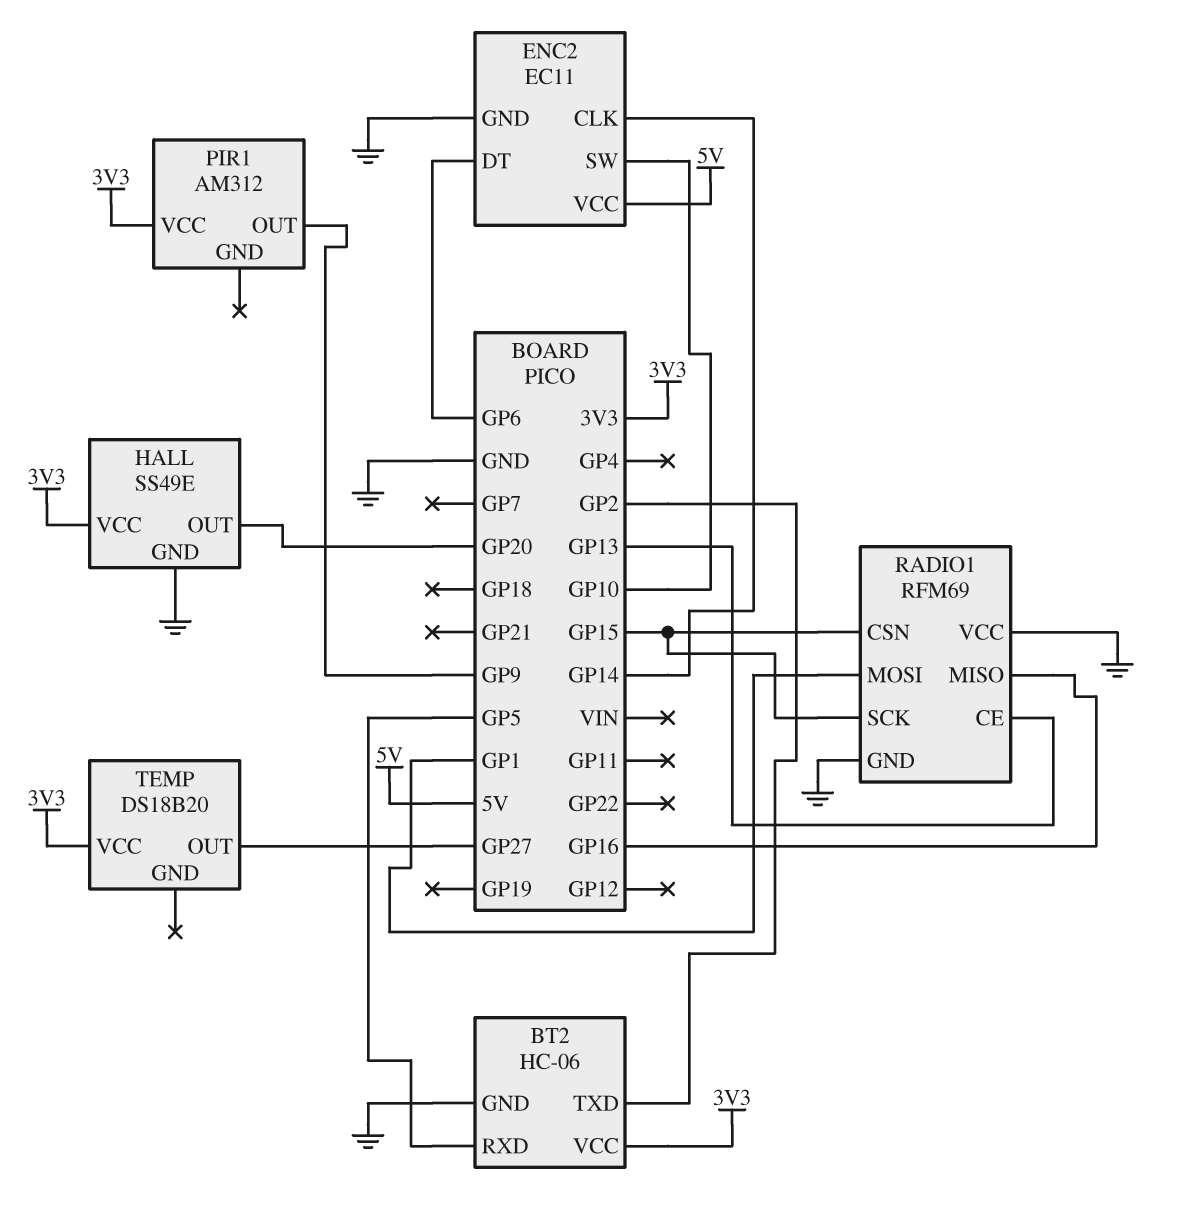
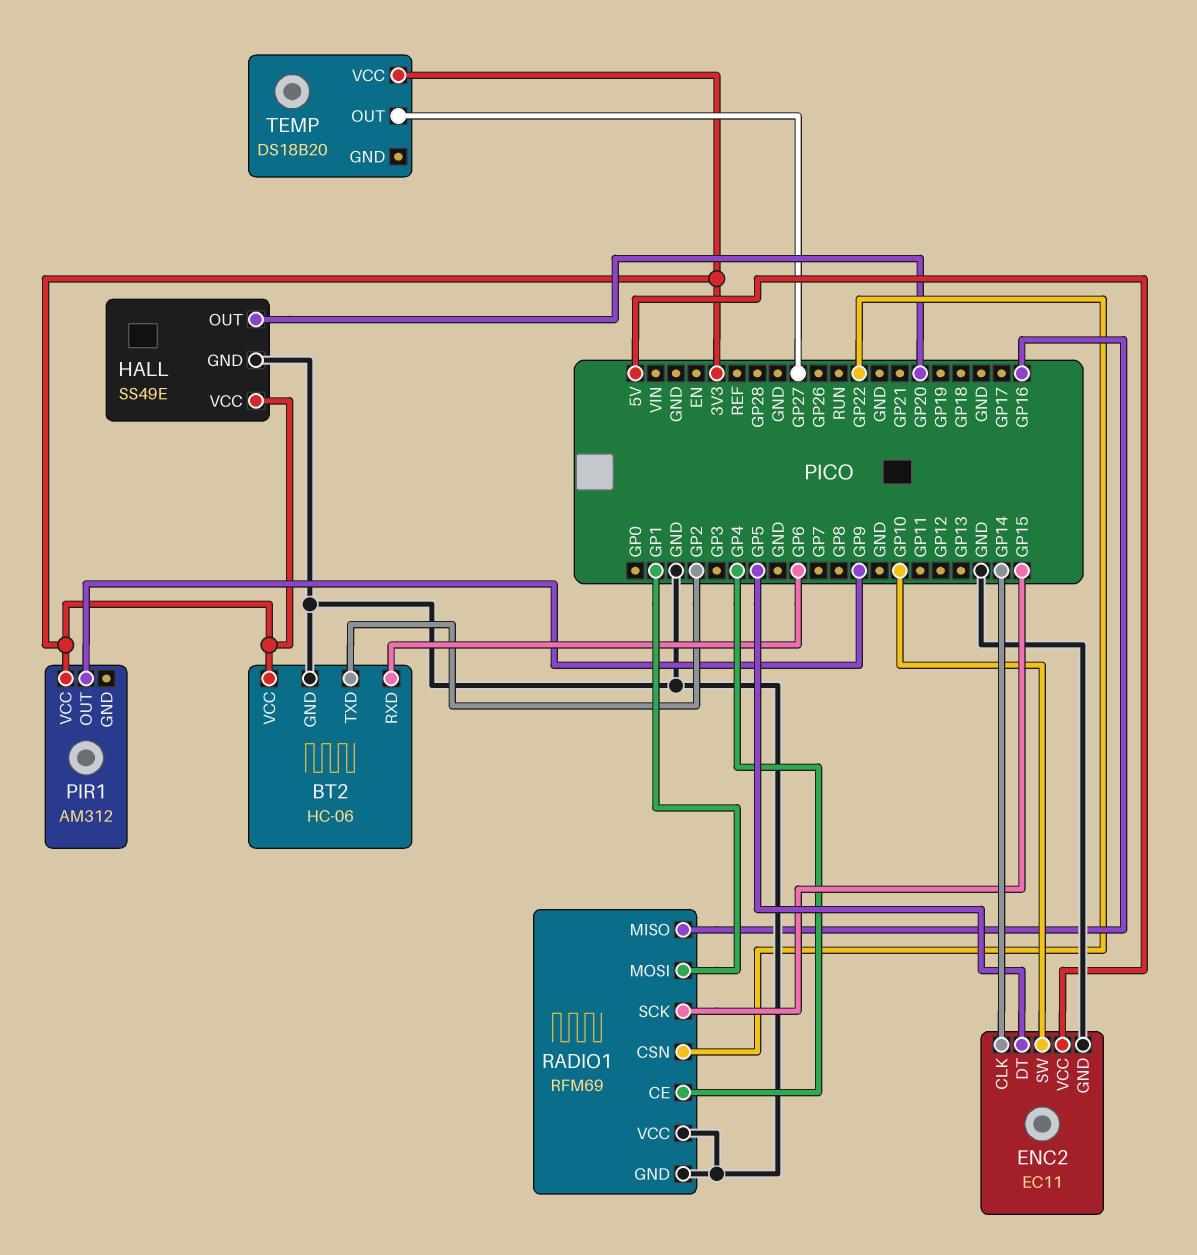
BT2 pin RXD: GP5 -> GP6
ENC2 pin DT: GP6 -> GP5
RADIO1 pin CE: GP13 -> GP4
RADIO1 pin CSN: GP15 -> GP22

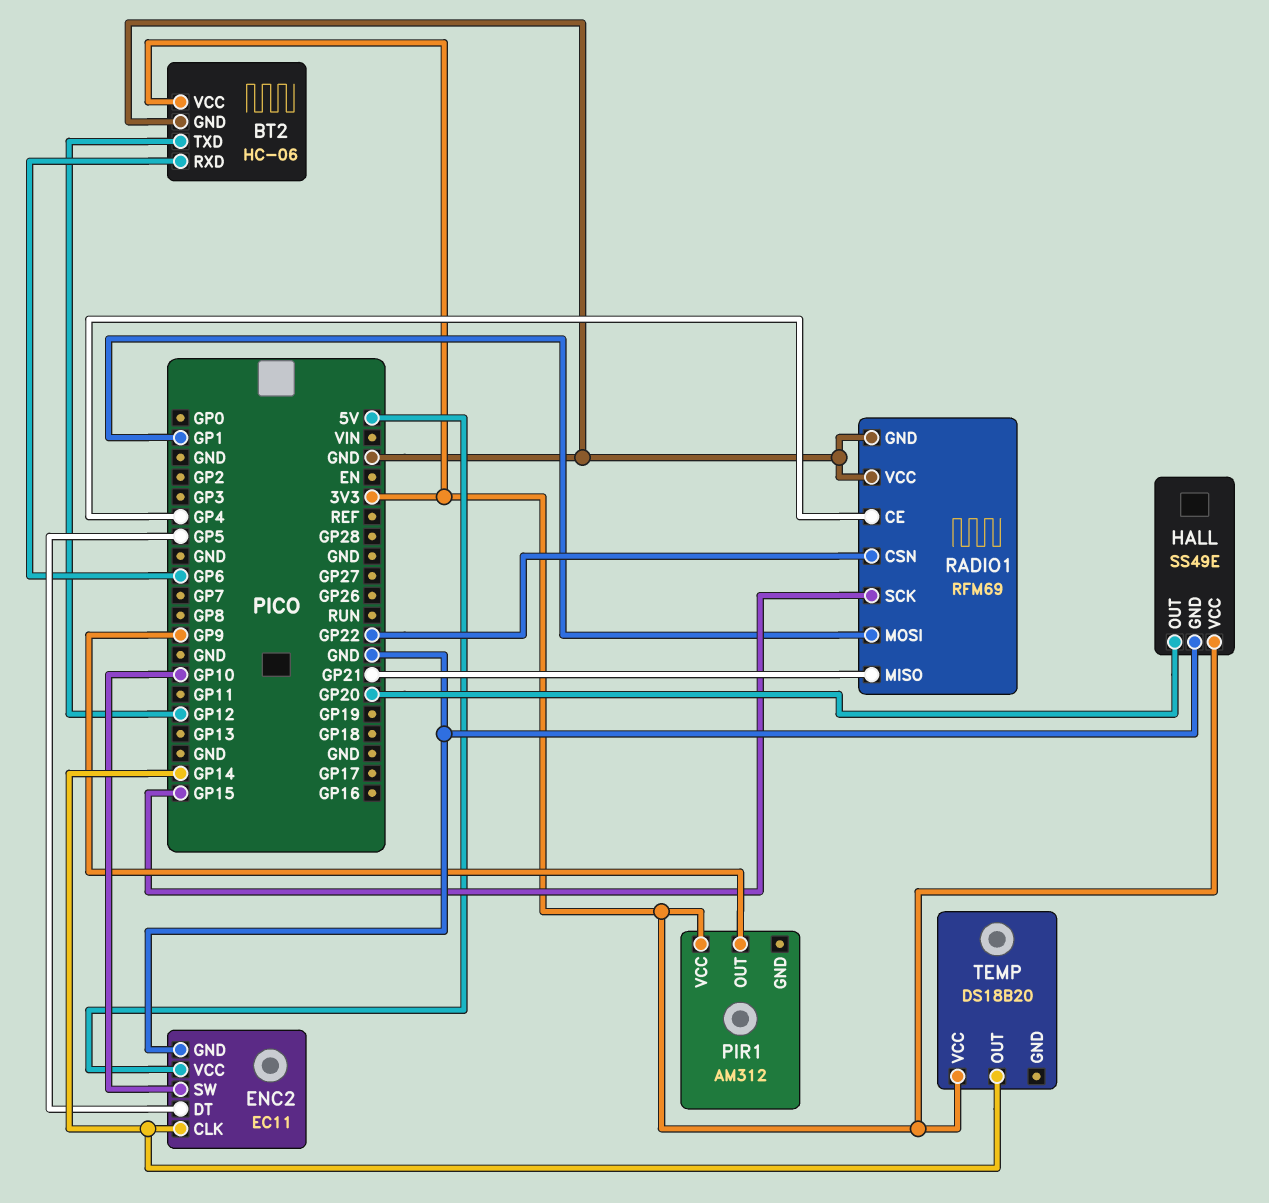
BT2 pin TXD: GP2 -> GP12
RADIO1 pin MISO: GP16 -> GP21
TEMP pin OUT: GP27 -> GP14

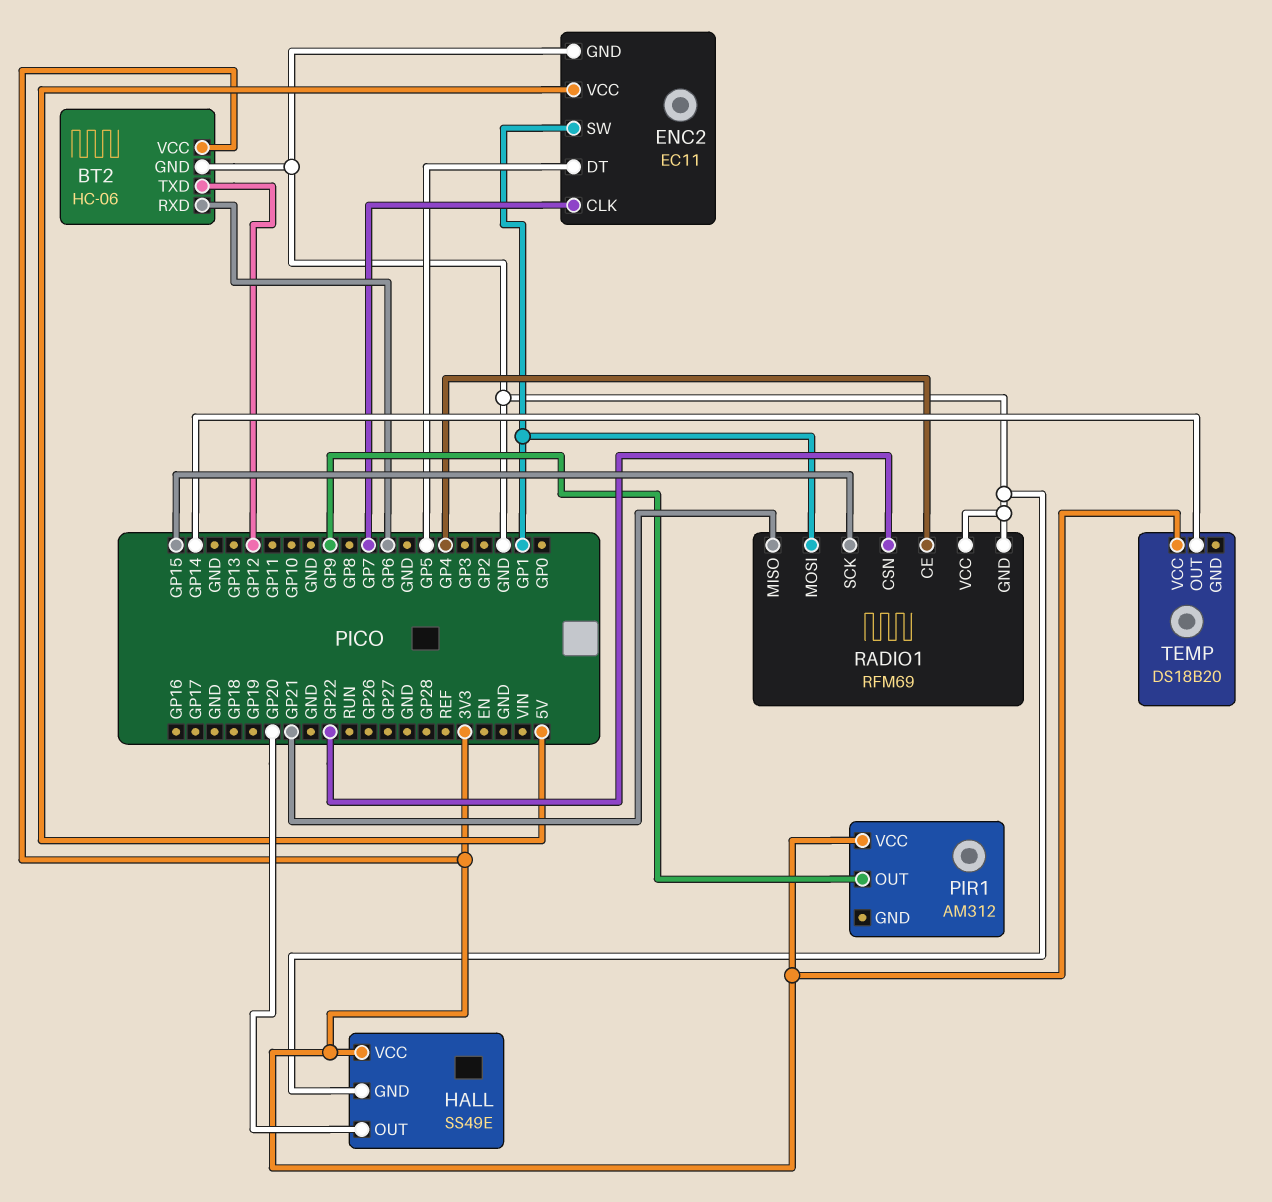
ENC2 pin CLK: GP14 -> GP7
ENC2 pin SW: GP10 -> GP1

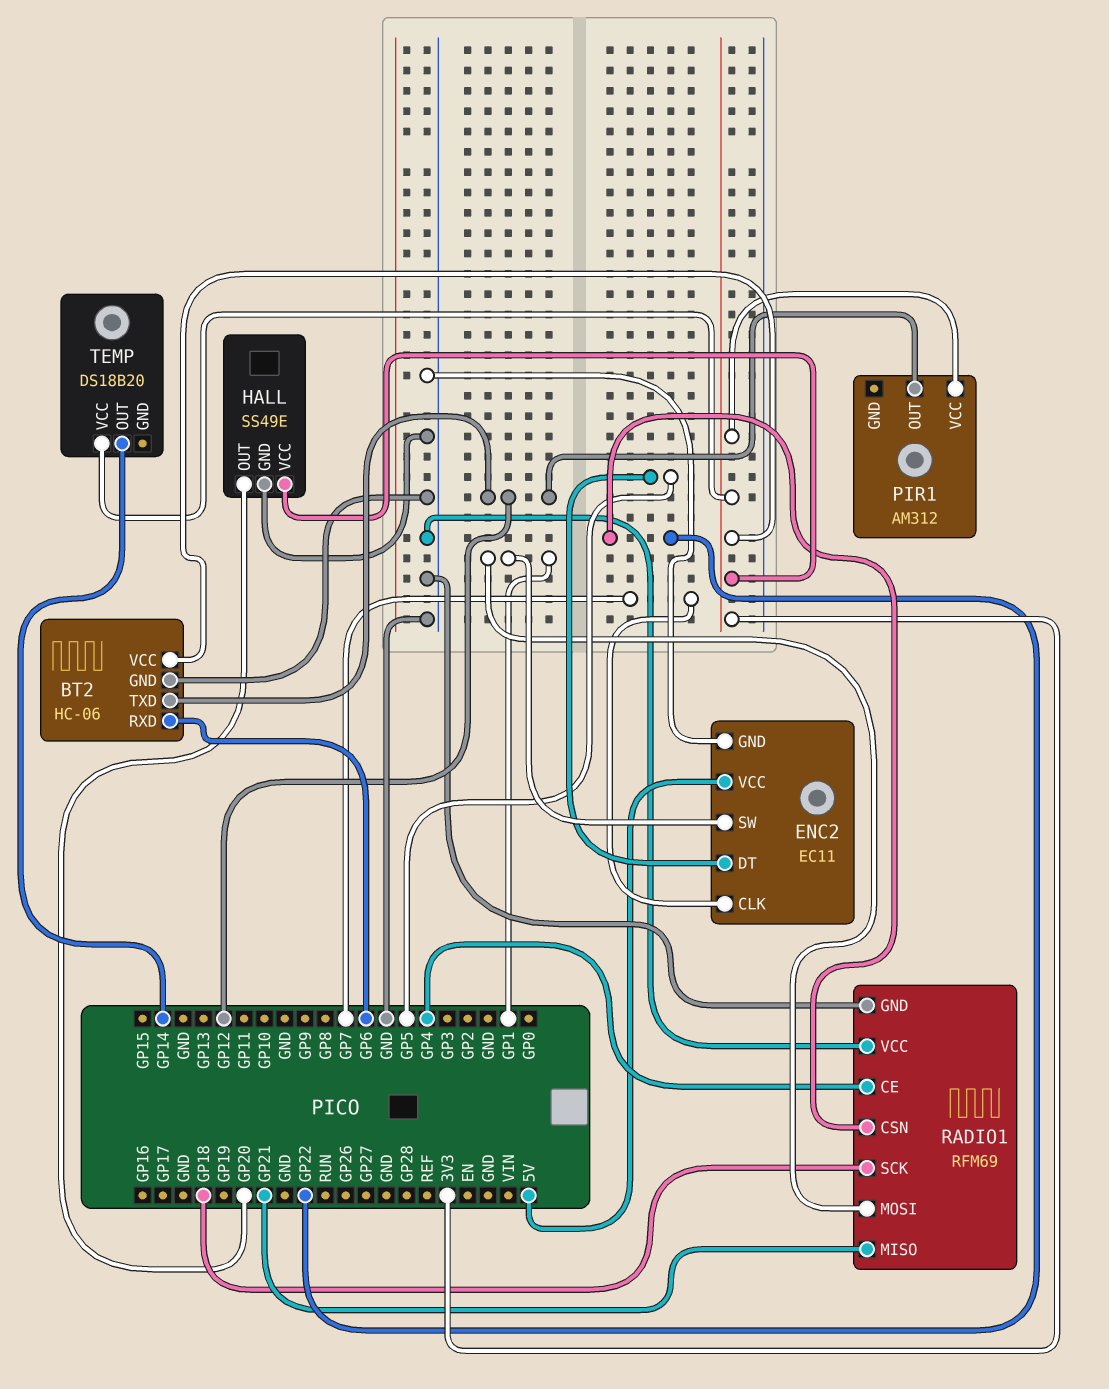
PIR1 pin OUT: GP9 -> GP12
RADIO1 pin SCK: GP15 -> GP18

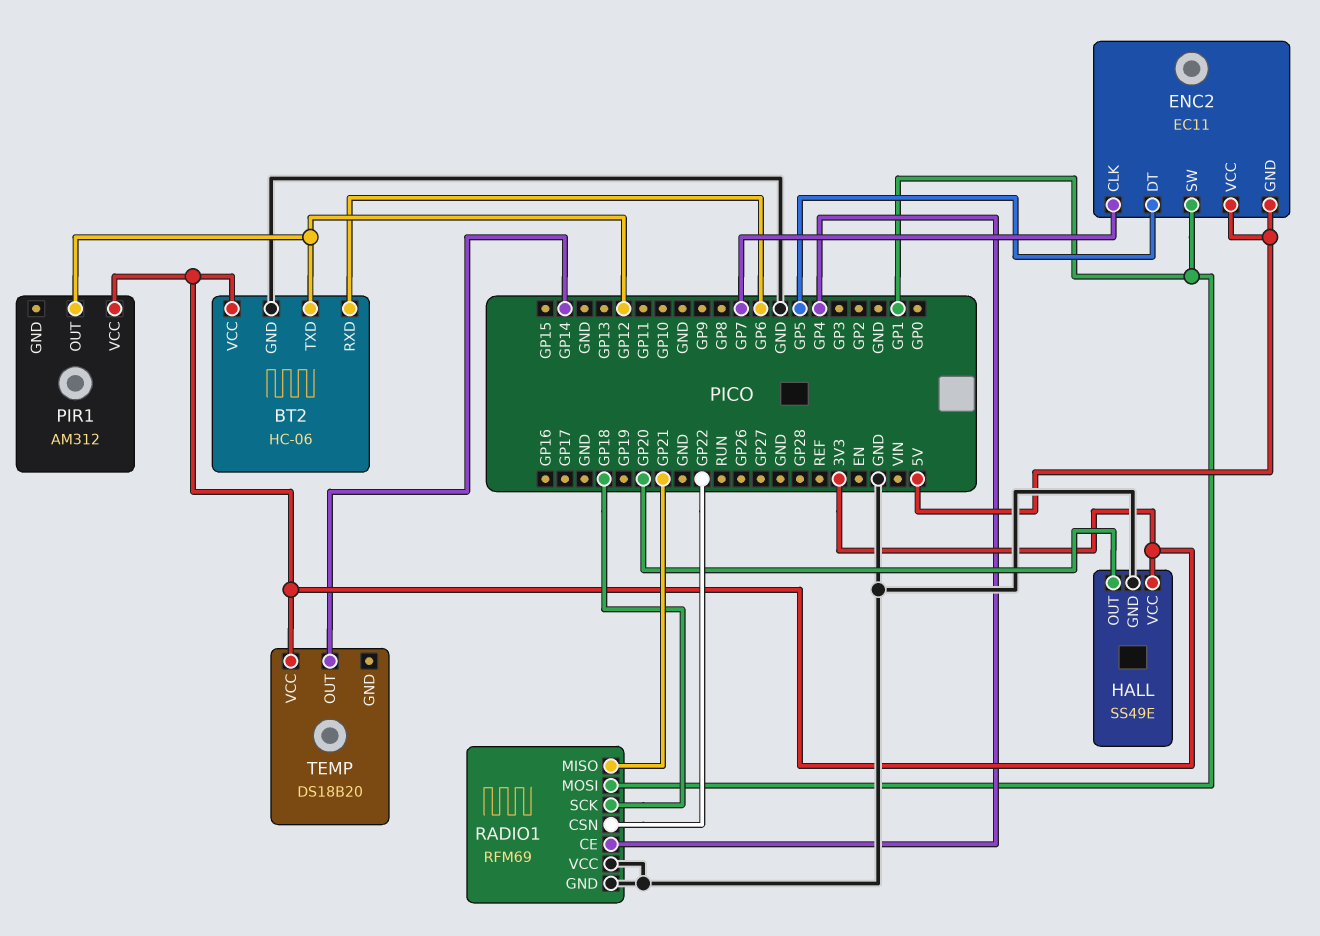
ENC2 pin GND: GND -> 5V

